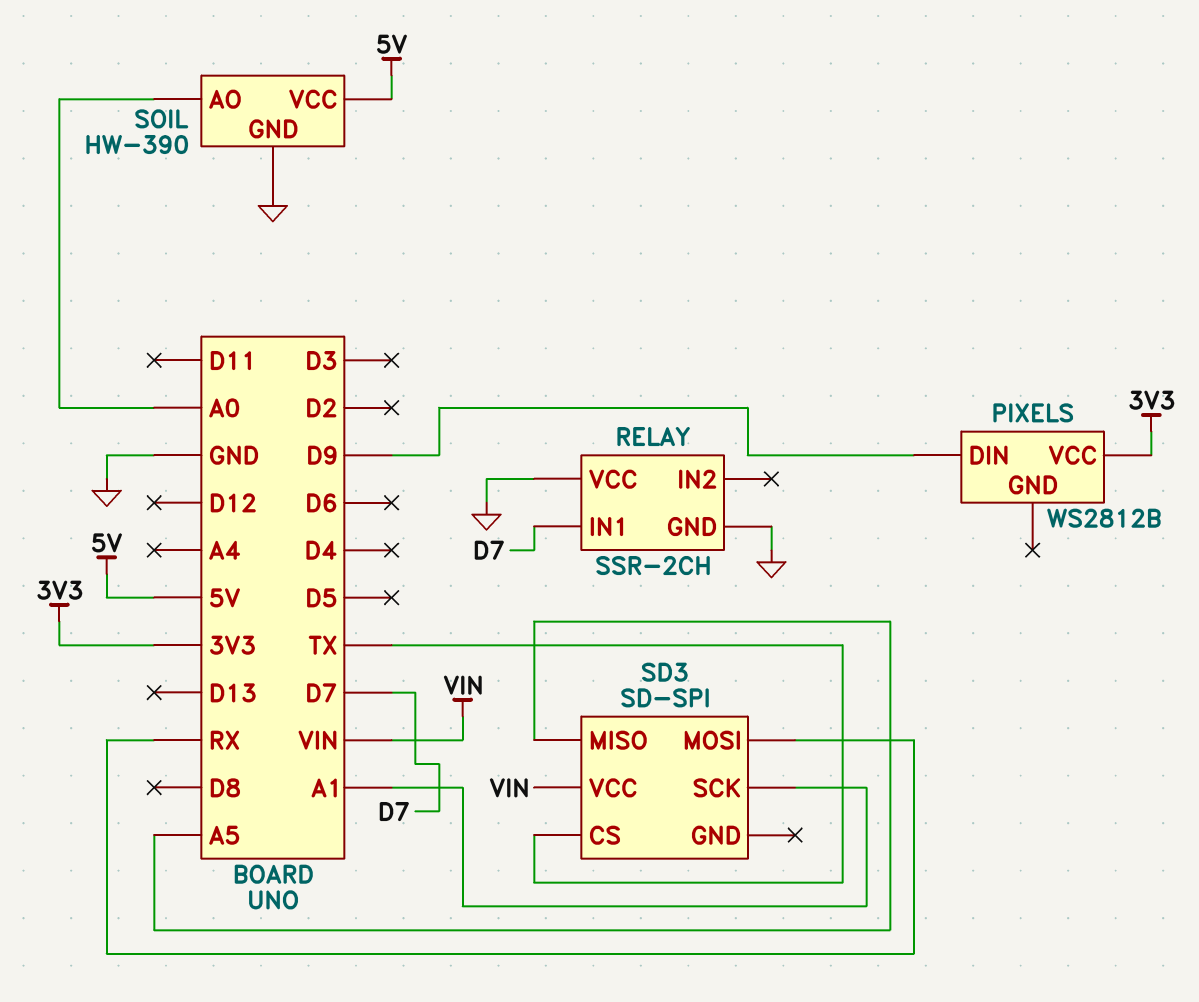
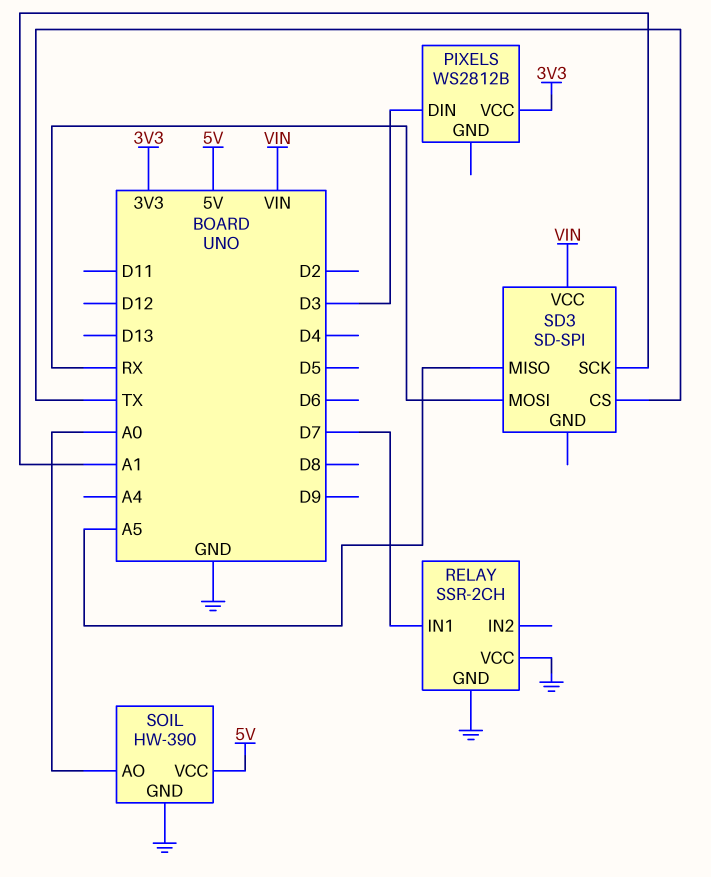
PIXELS pin DIN: D9 -> D3

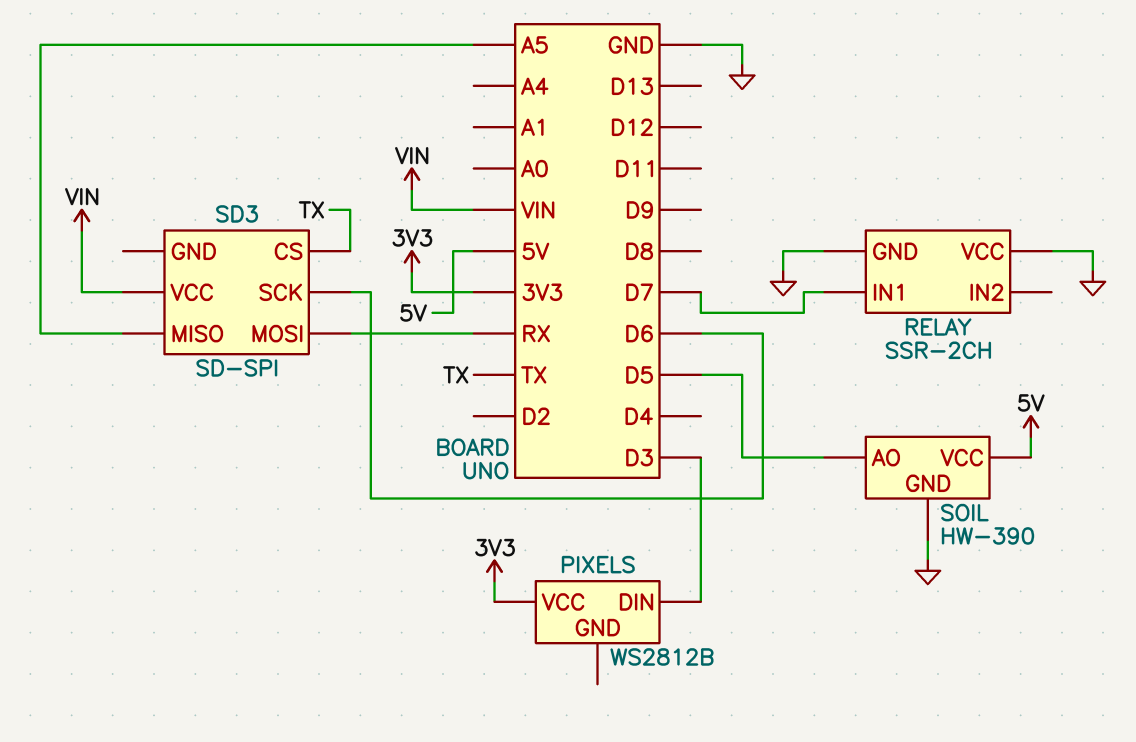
SD3 pin SCK: A1 -> D6
SOIL pin AO: A0 -> D5

